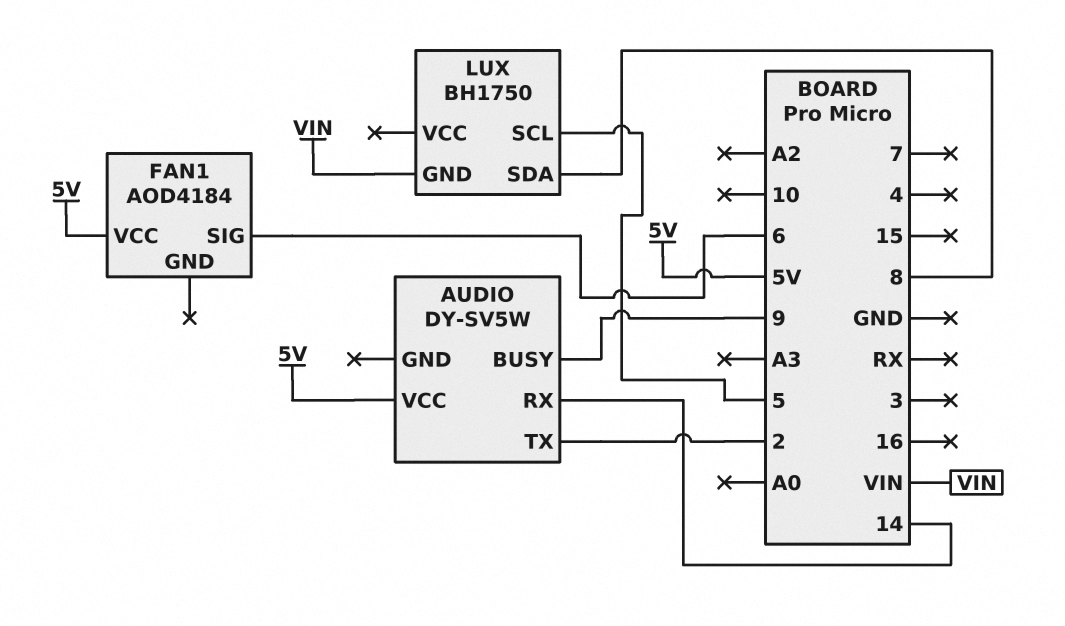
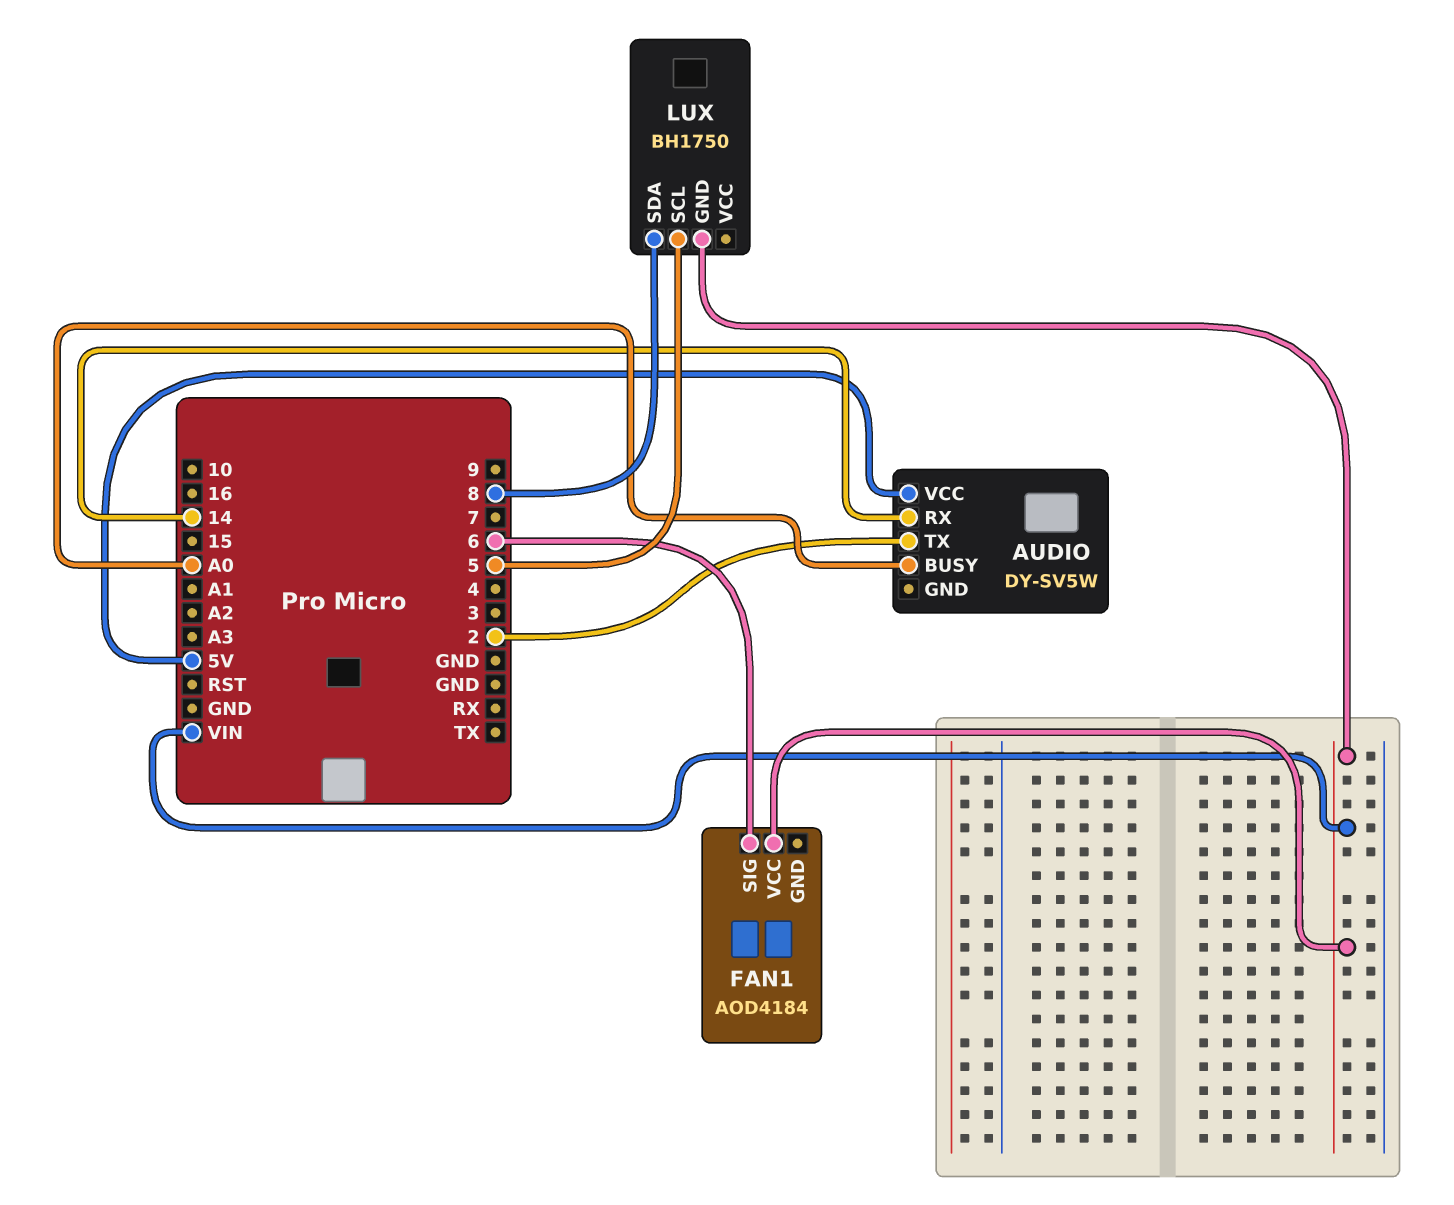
AUDIO pin BUSY: 9 -> A0
FAN1 pin VCC: 5V -> VIN

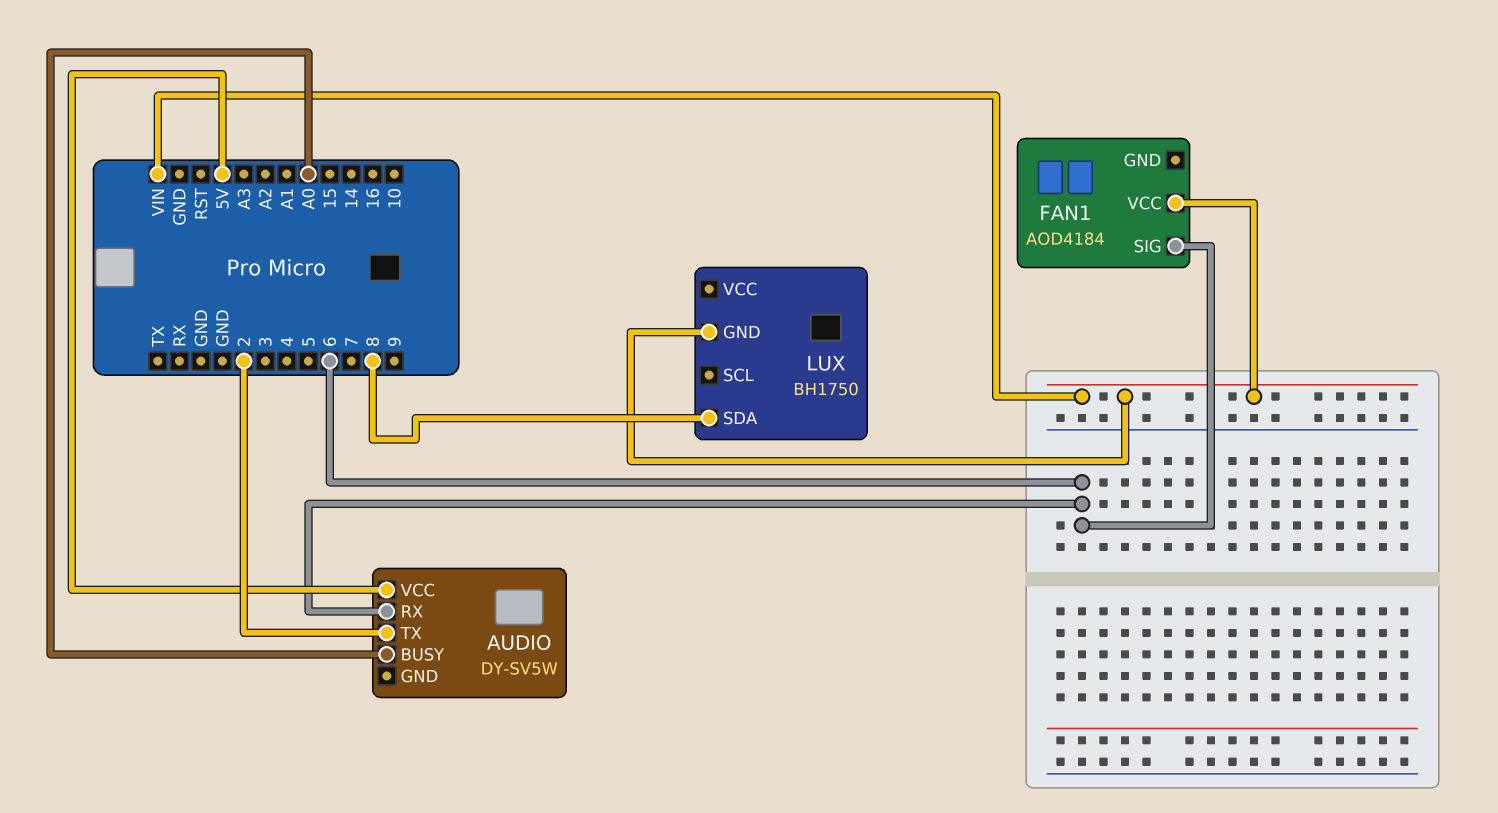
AUDIO pin RX: 14 -> 6
LUX pin SCL: 5 -> none

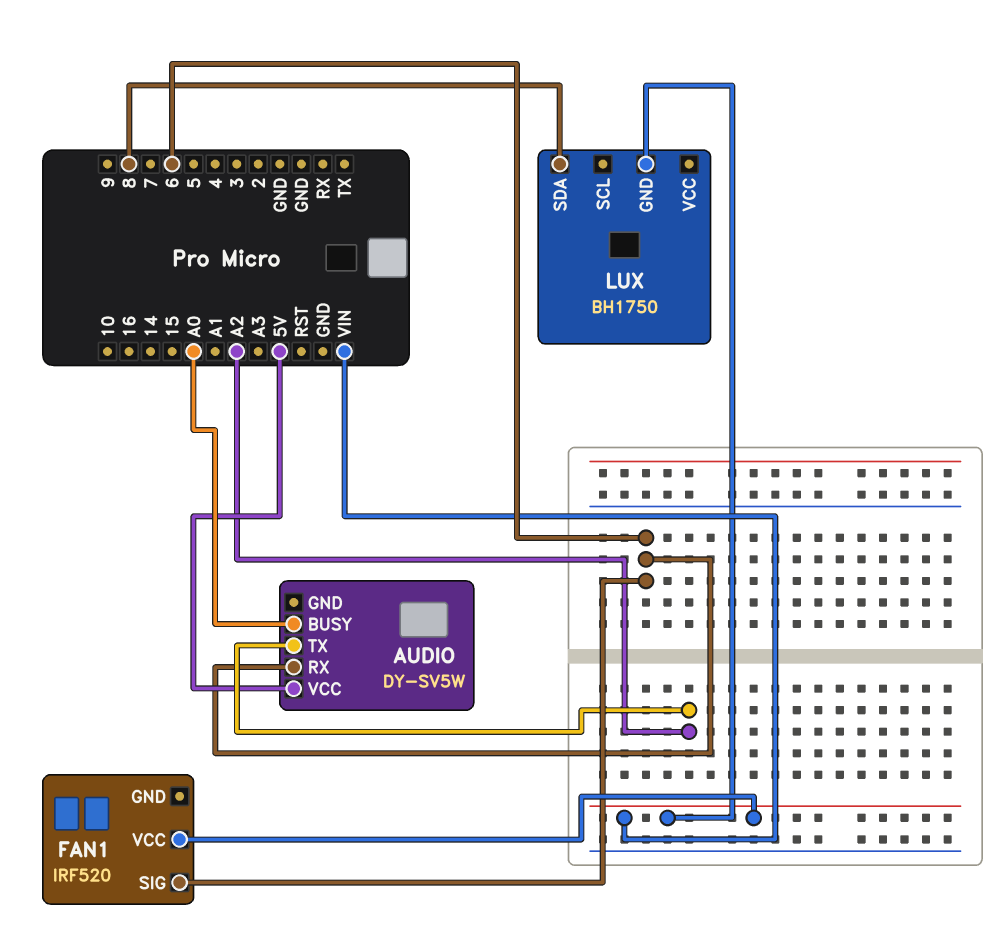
AUDIO pin TX: 2 -> A2
FAN1: AOD4184 -> IRF520

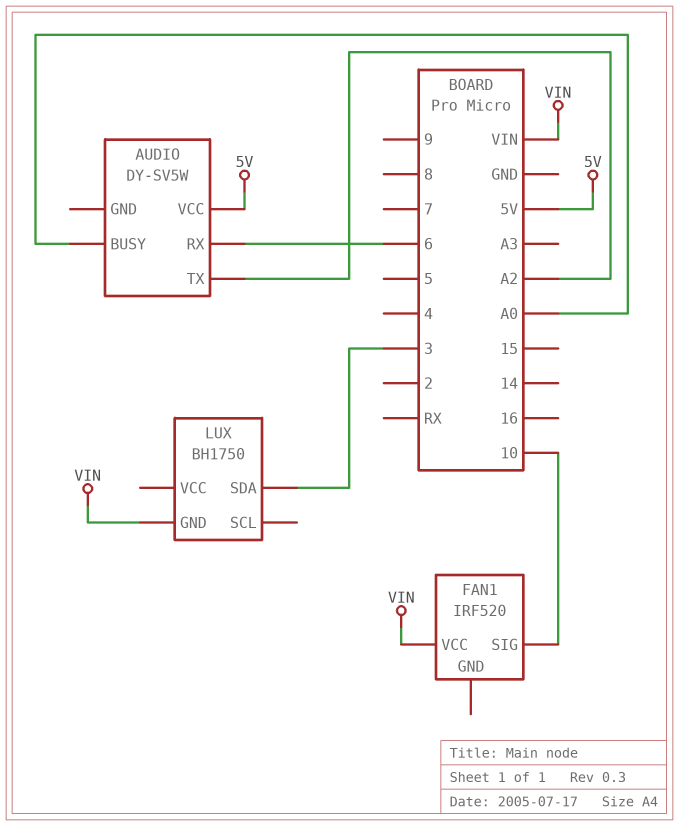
FAN1 pin SIG: 6 -> 10
LUX pin SDA: 8 -> 3

